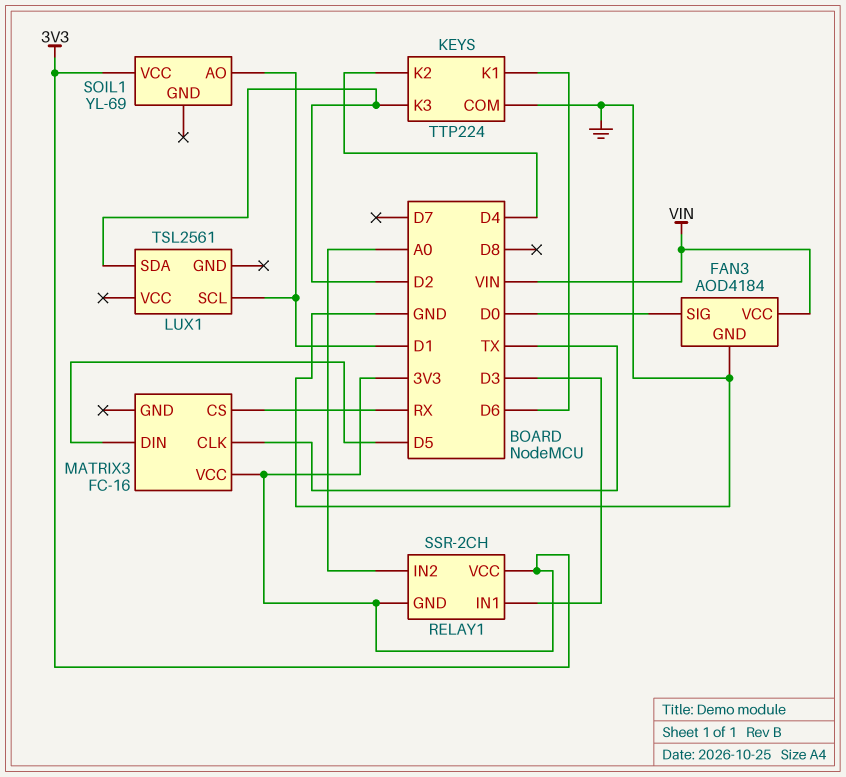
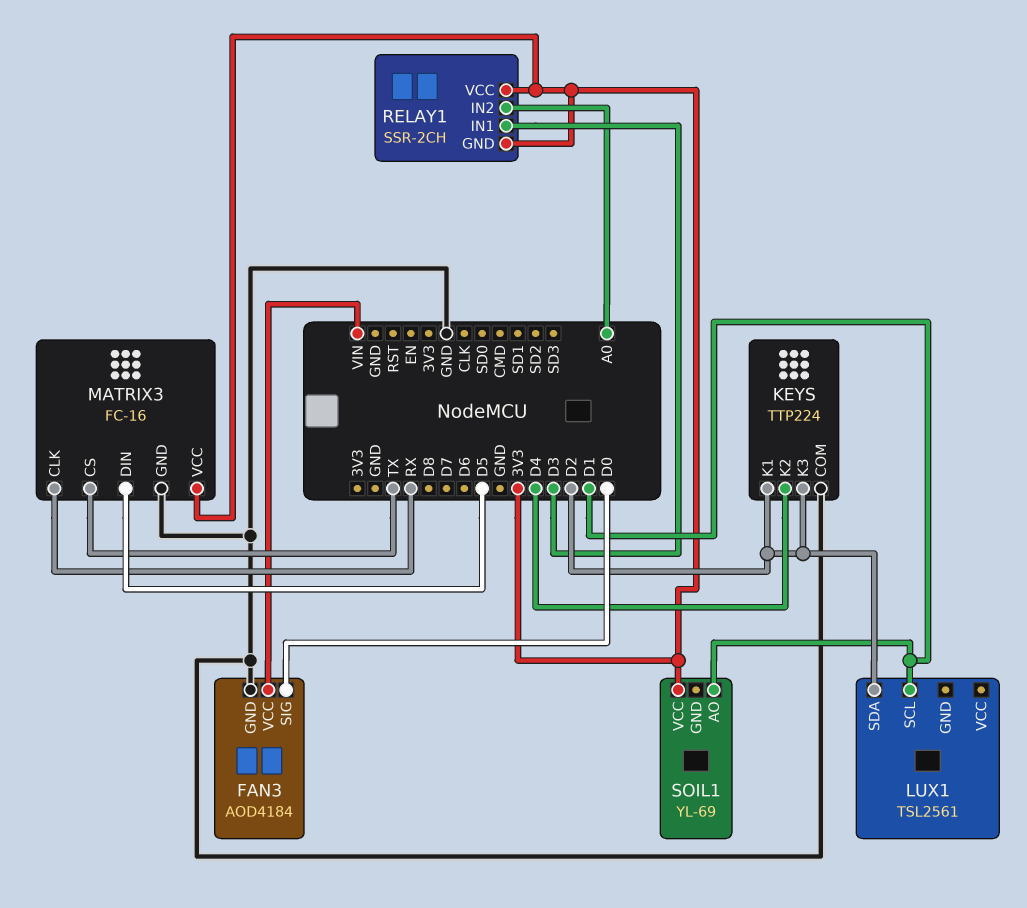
KEYS pin K1: D6 -> D2
MATRIX3 pin CLK: TX -> RX
MATRIX3 pin CS: RX -> TX
MATRIX3 pin GND: none -> GND

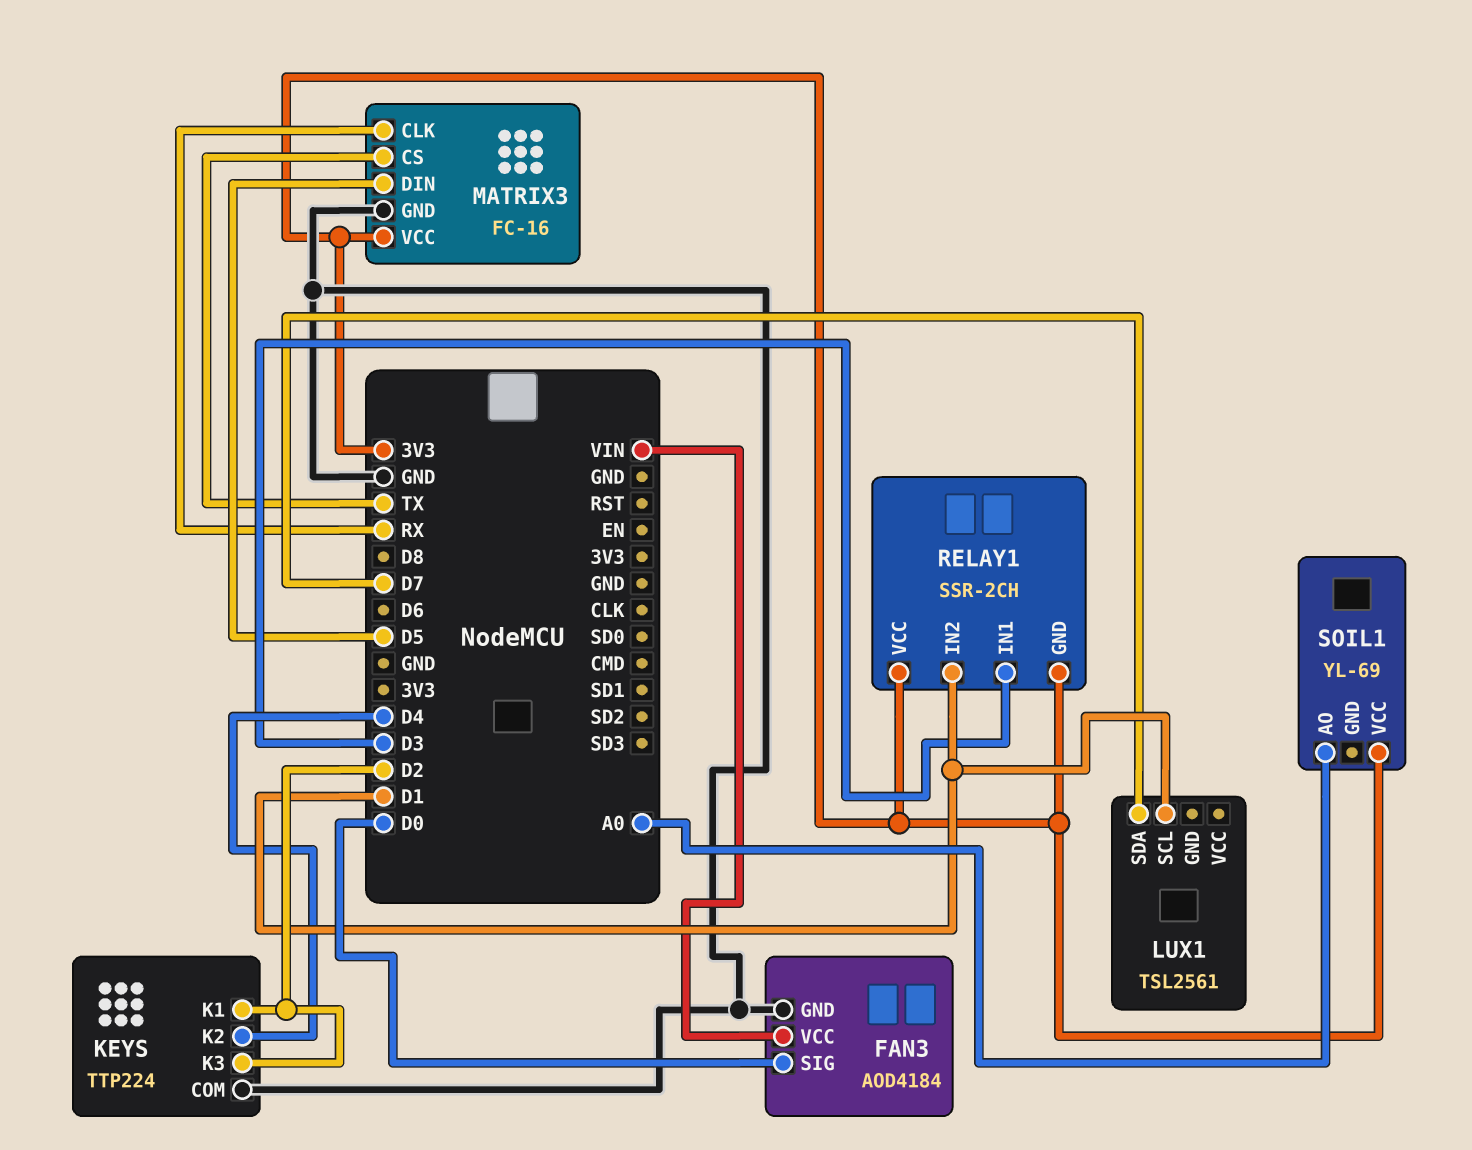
LUX1 pin SDA: D2 -> D7
RELAY1 pin IN2: A0 -> D1
SOIL1 pin AO: D1 -> A0

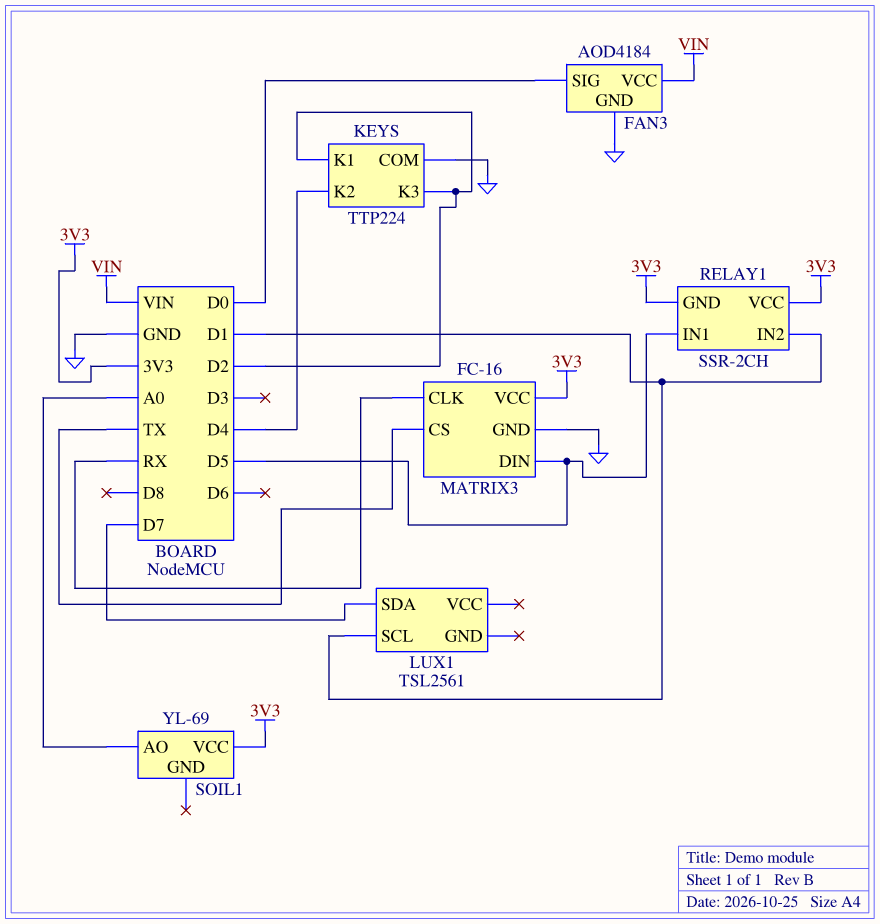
RELAY1 pin IN1: D3 -> D5

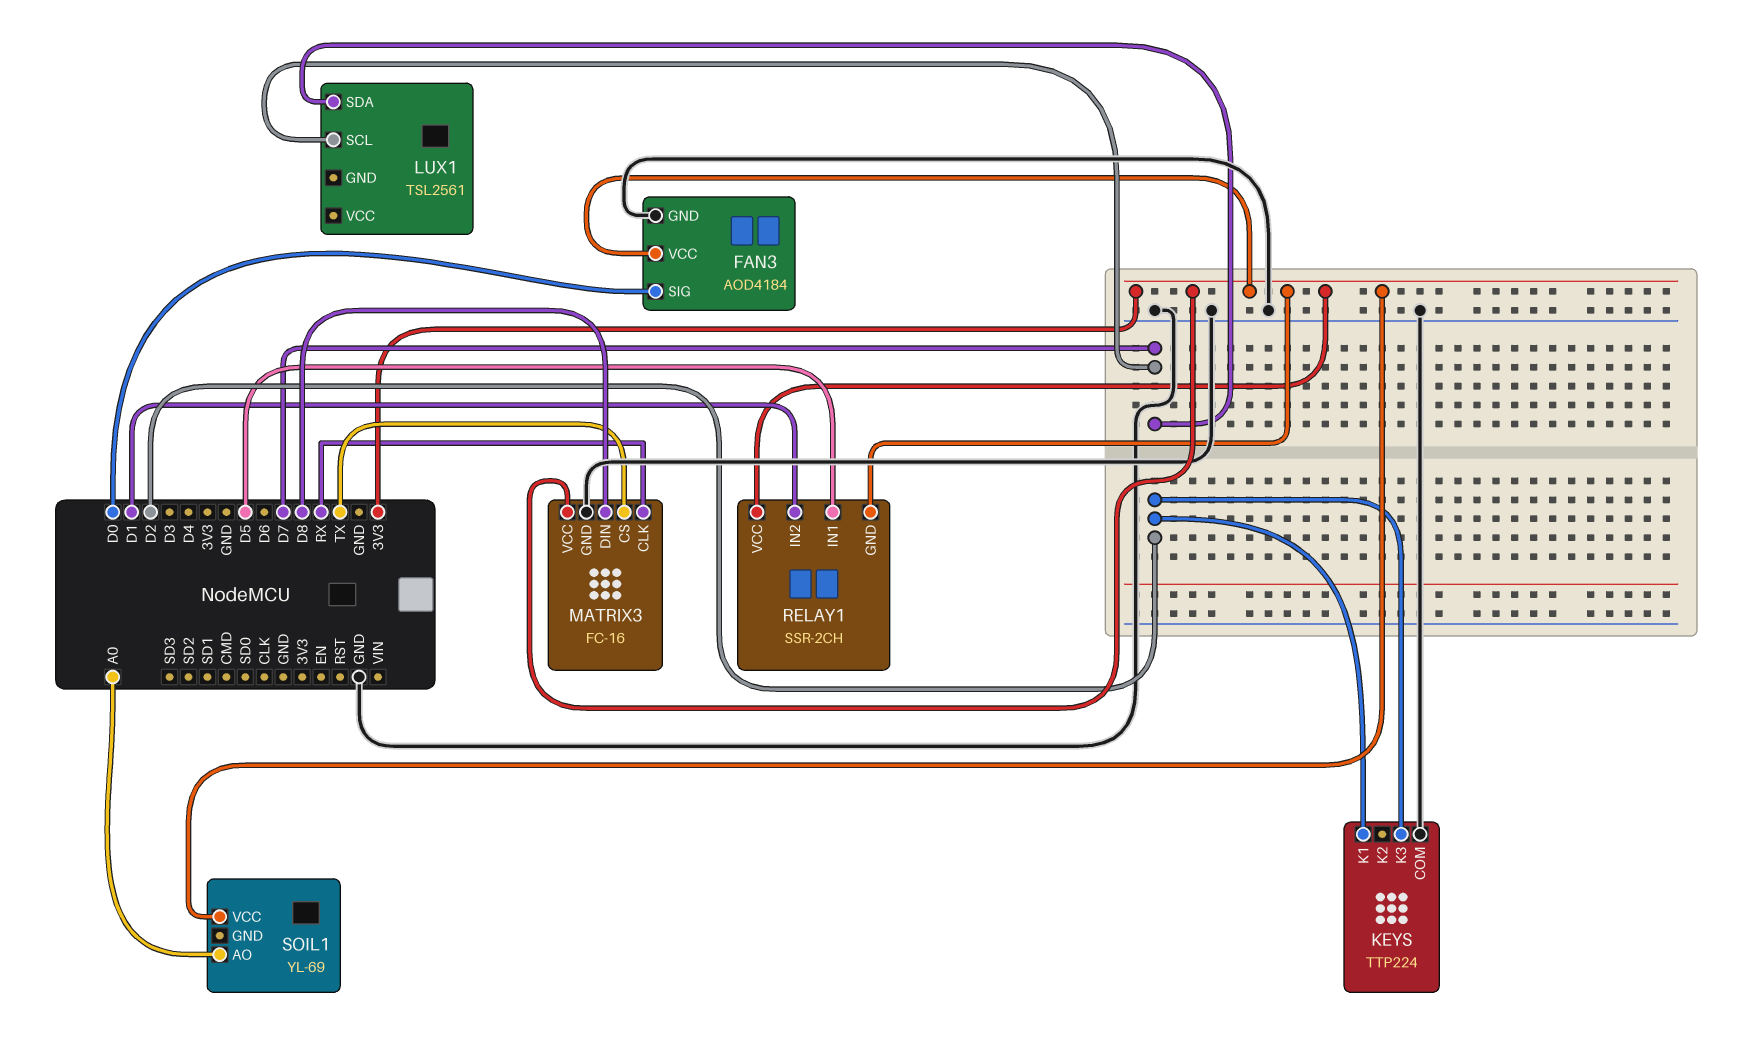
FAN3 pin VCC: VIN -> 3V3
KEYS pin K2: D4 -> none
LUX1 pin SCL: D1 -> D7
MATRIX3 pin DIN: D5 -> D8

